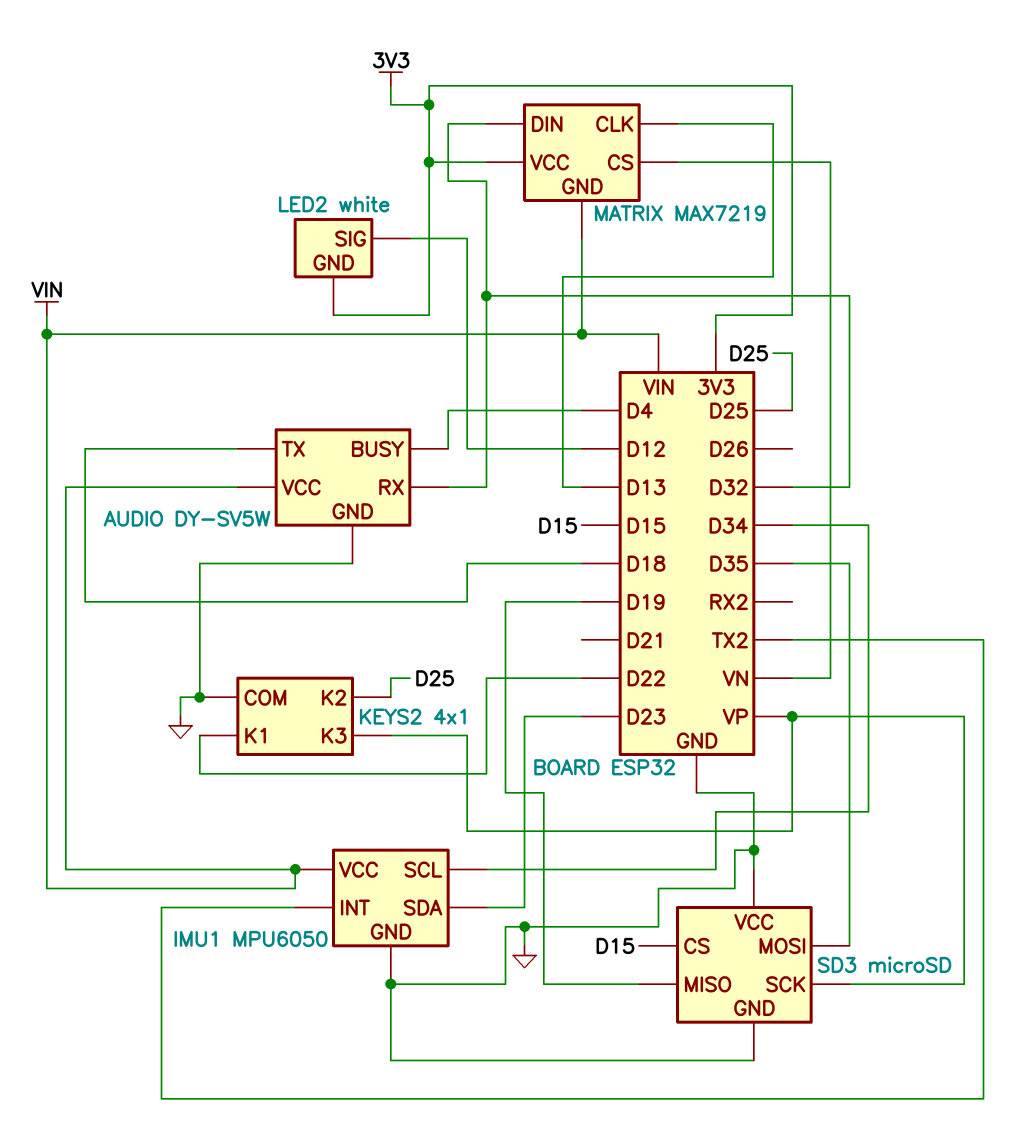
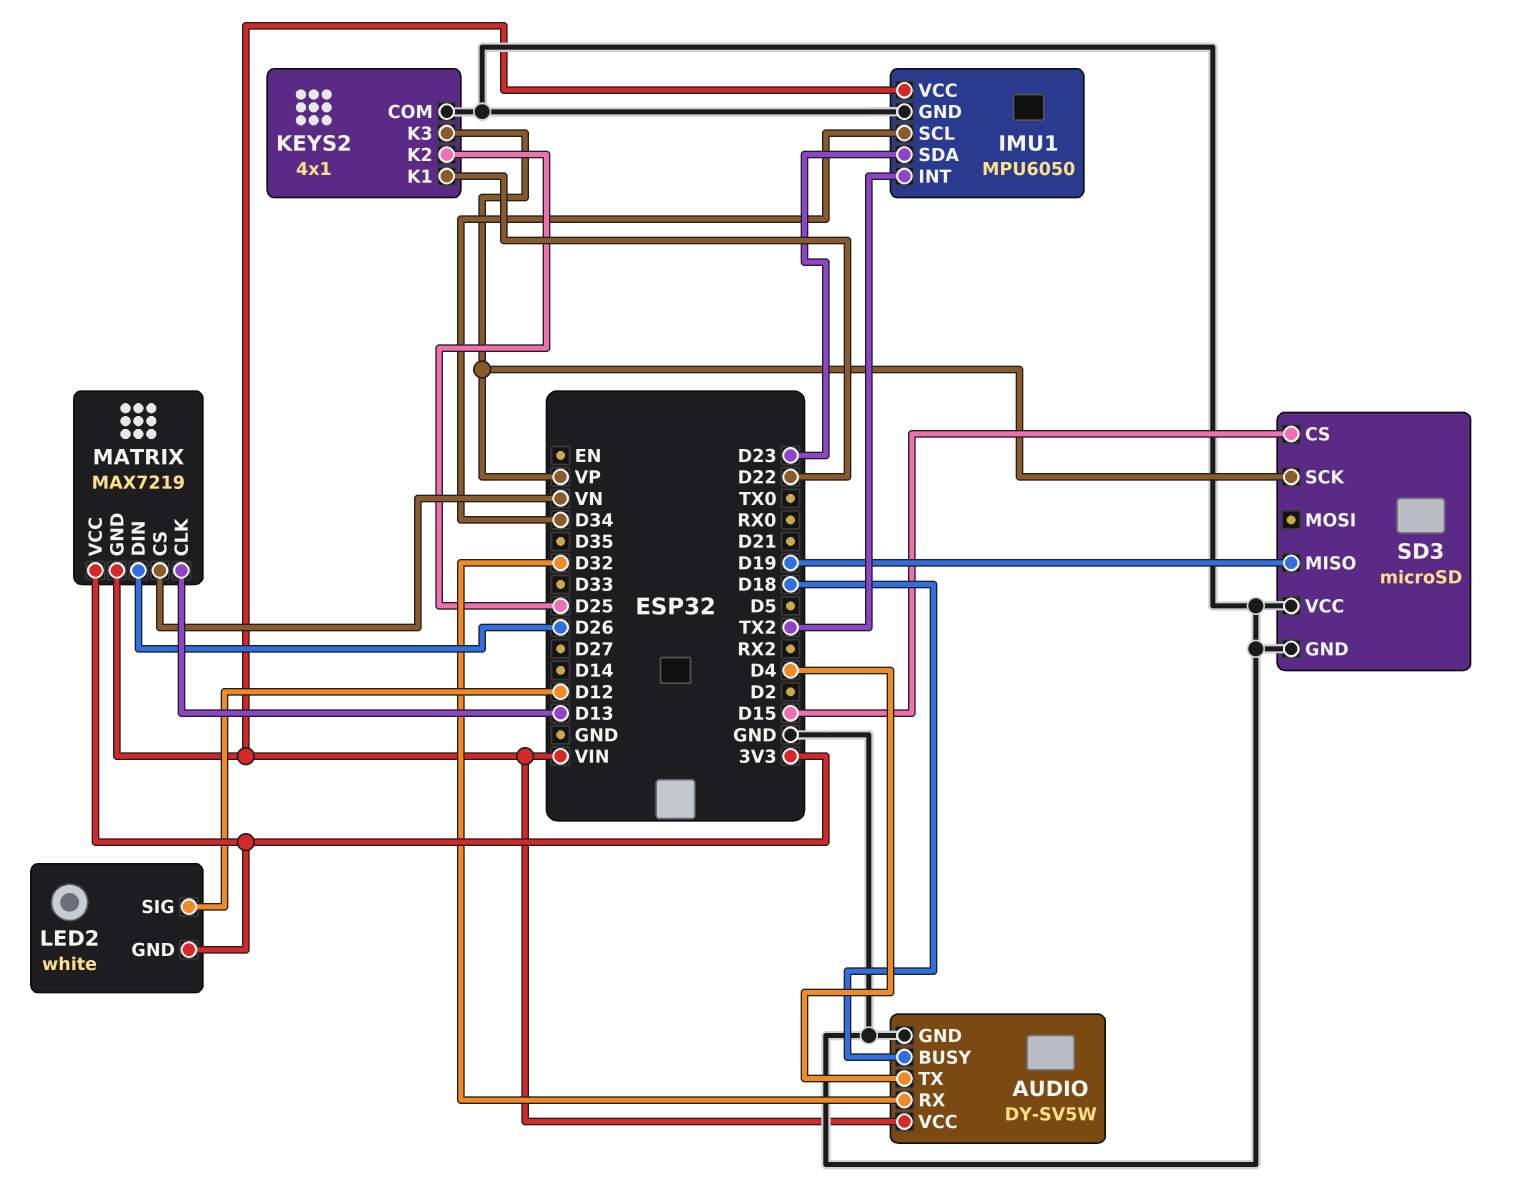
AUDIO pin BUSY: D4 -> D18
AUDIO pin TX: D18 -> D4
MATRIX pin DIN: D32 -> D26
SD3 pin MOSI: D35 -> none

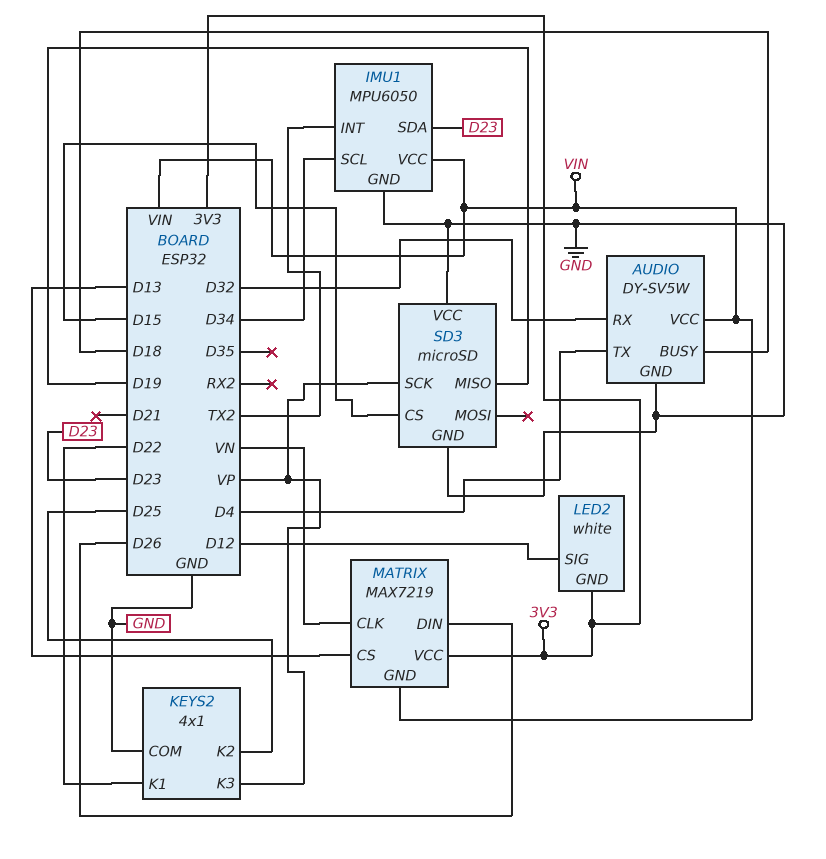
MATRIX pin CLK: D13 -> VN
MATRIX pin CS: VN -> D13

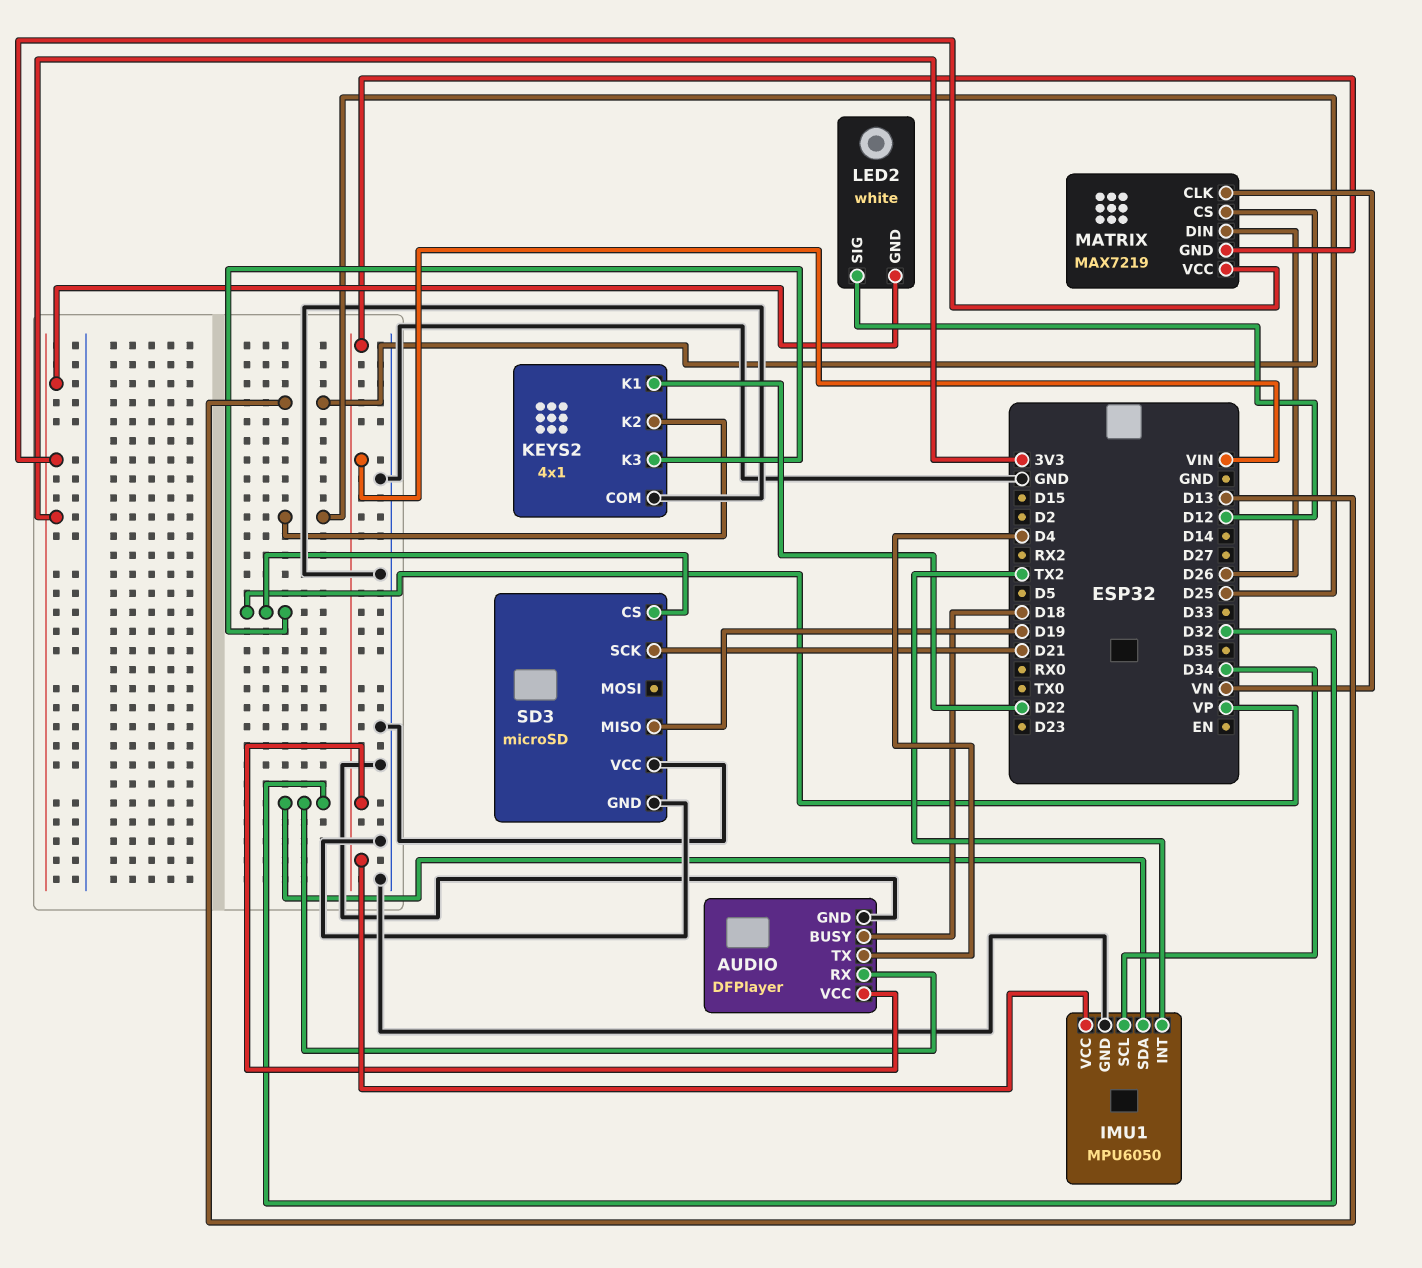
AUDIO: DY-SV5W -> DFPlayer
IMU1 pin SDA: D23 -> D32
SD3 pin CS: D15 -> VP
SD3 pin SCK: VP -> D21

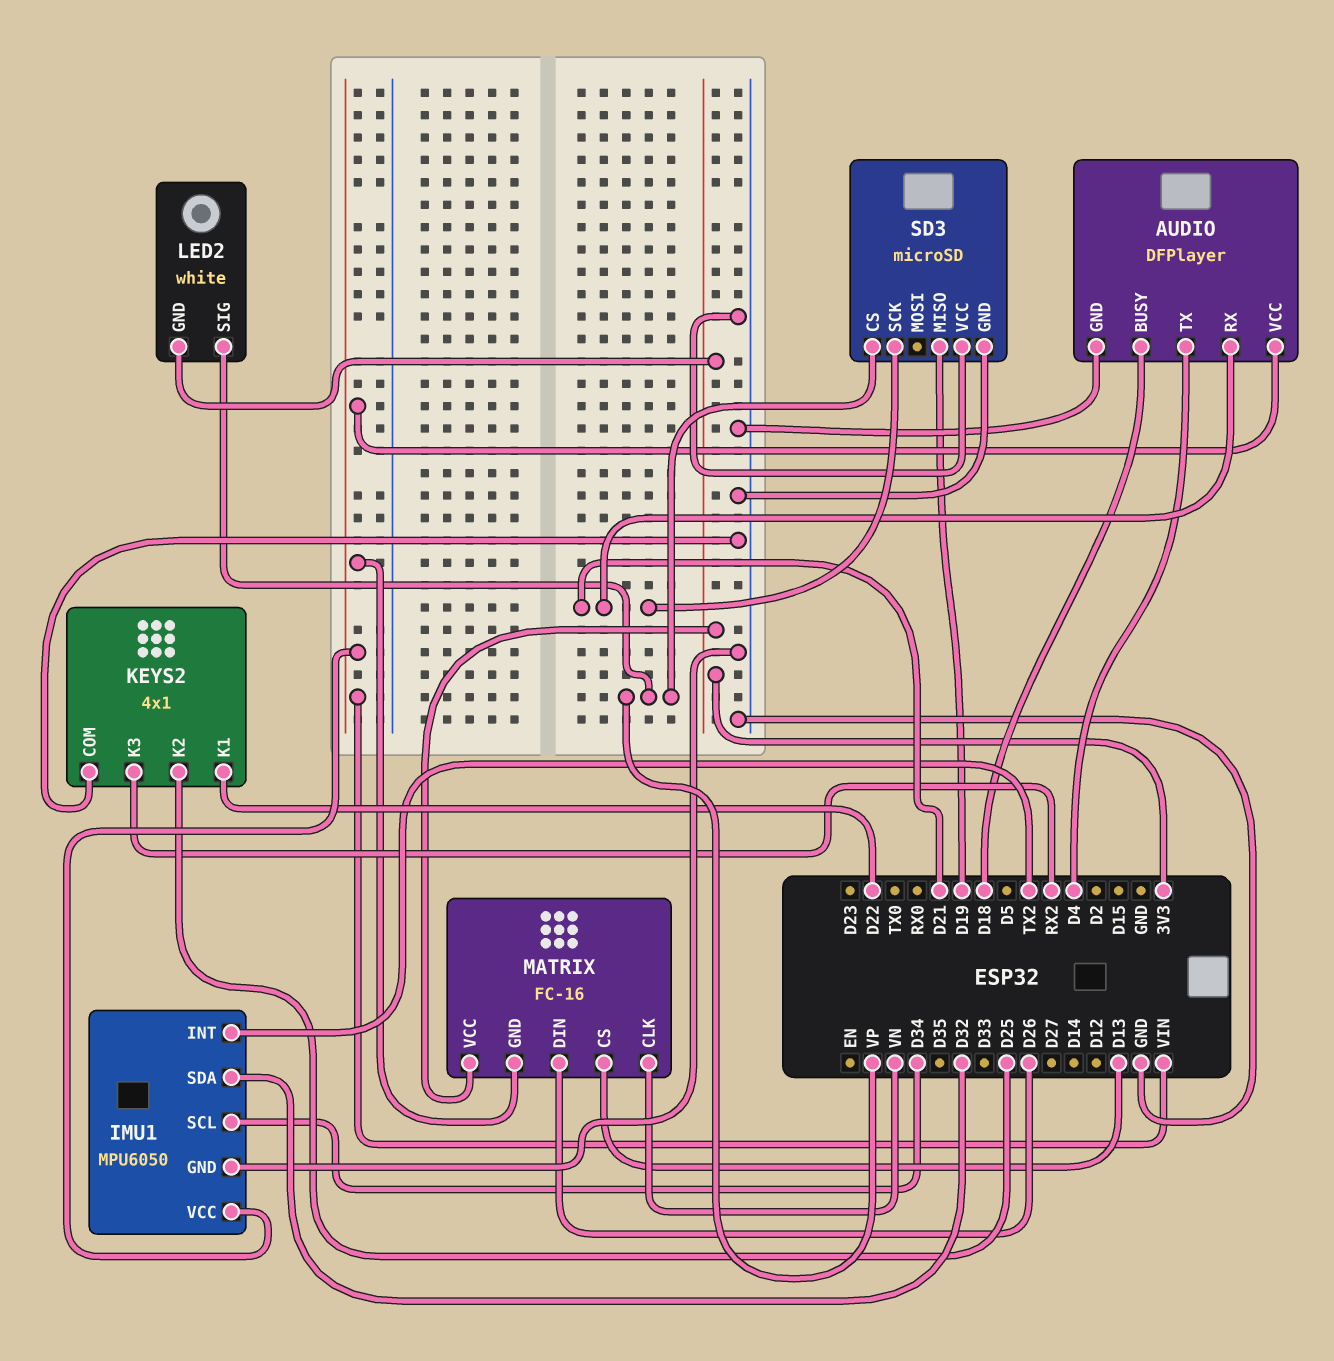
AUDIO pin RX: D32 -> D21
KEYS2 pin K3: VP -> RX2
LED2 pin SIG: D12 -> VP
MATRIX: MAX7219 -> FC-16

